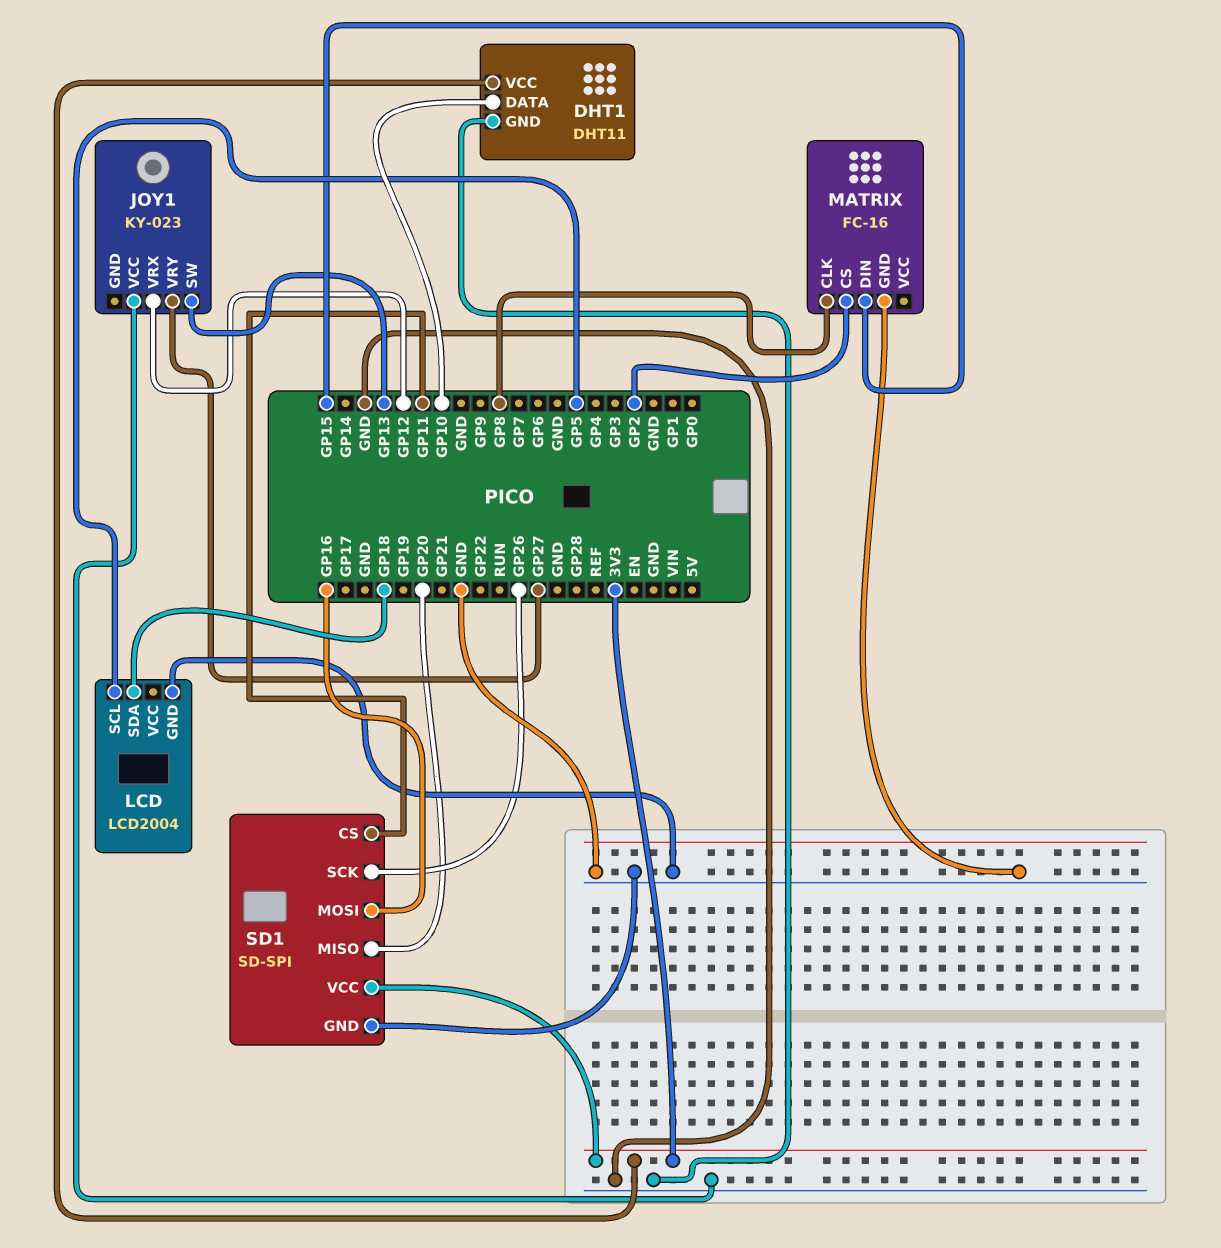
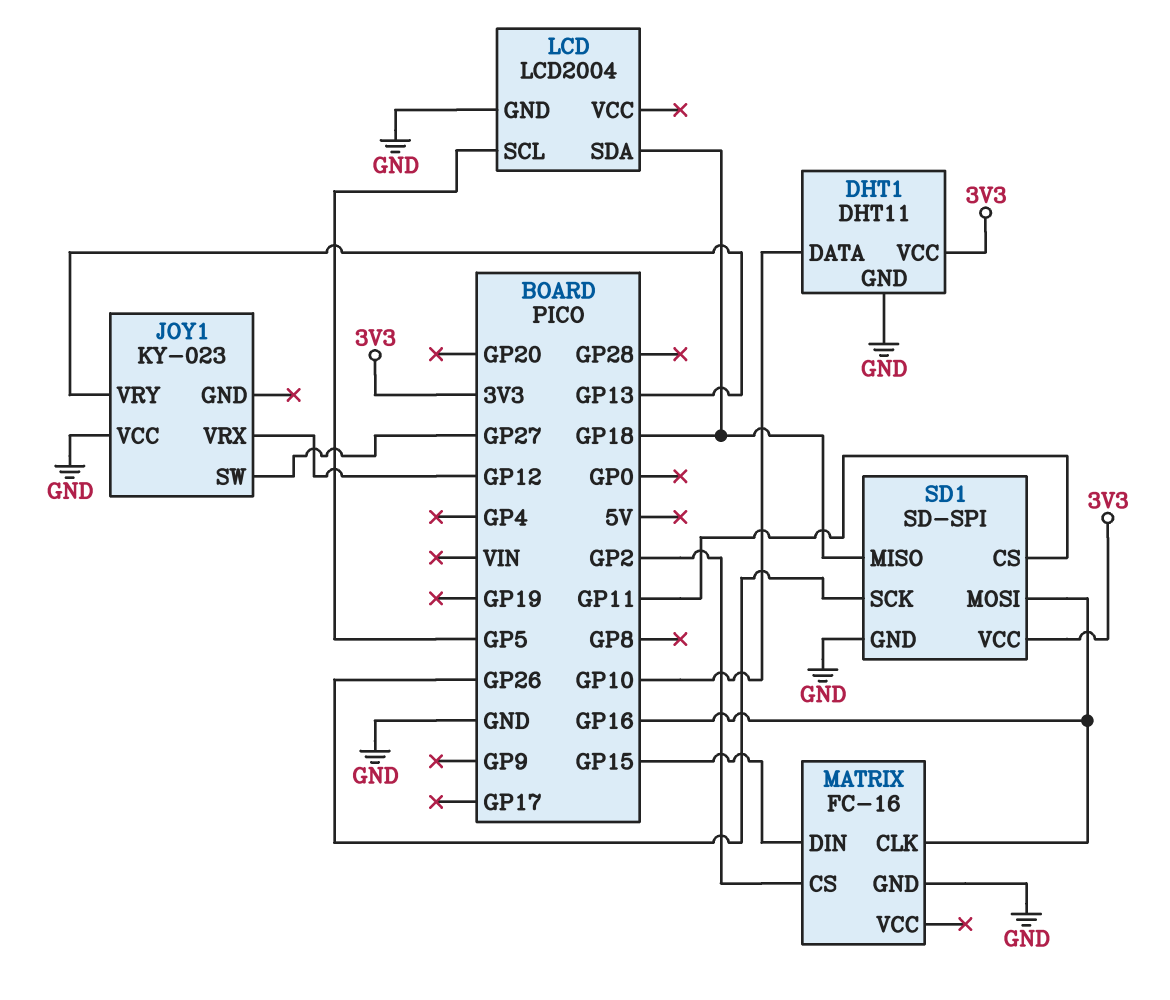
JOY1 pin SW: GP13 -> GP27
JOY1 pin VRY: GP27 -> GP13
MATRIX pin CLK: GP8 -> GP16
SD1 pin MISO: GP20 -> GP18

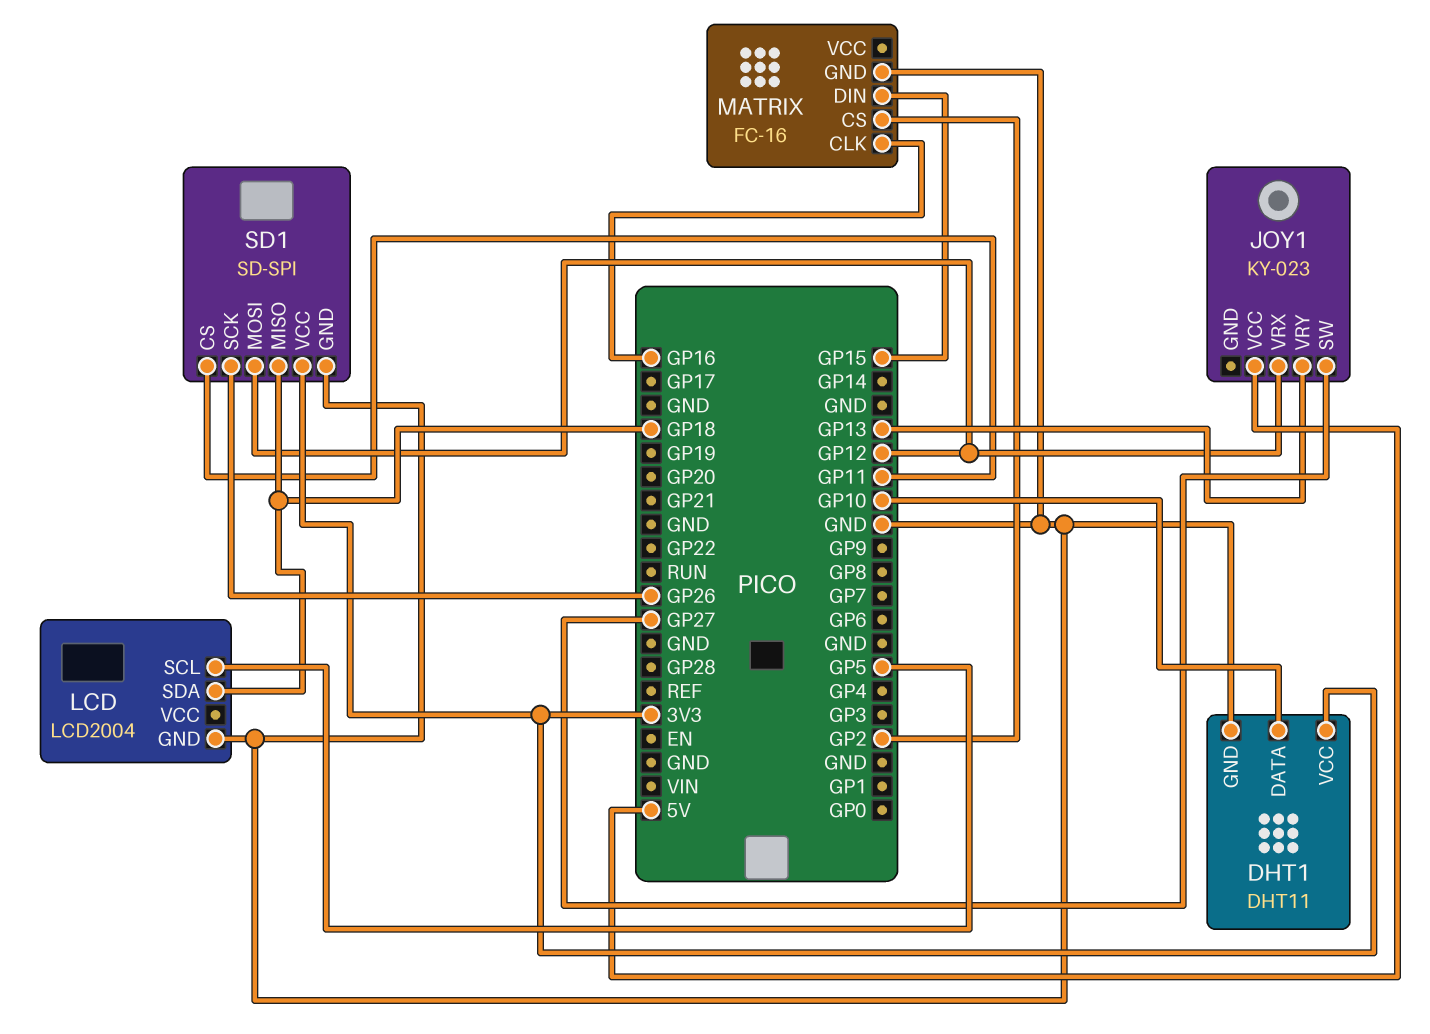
JOY1 pin VCC: GND -> 5V
SD1 pin MOSI: GP16 -> GP12

